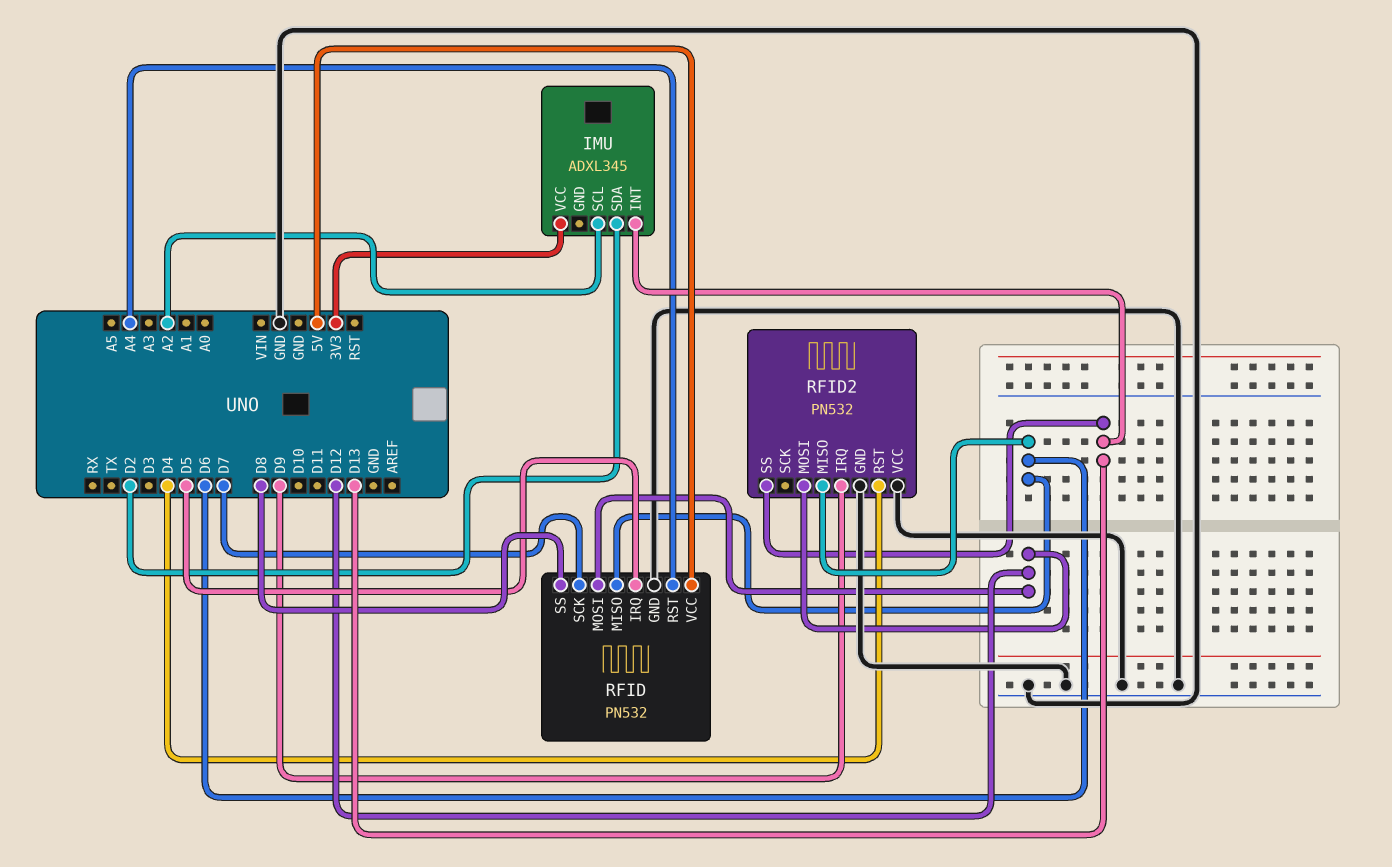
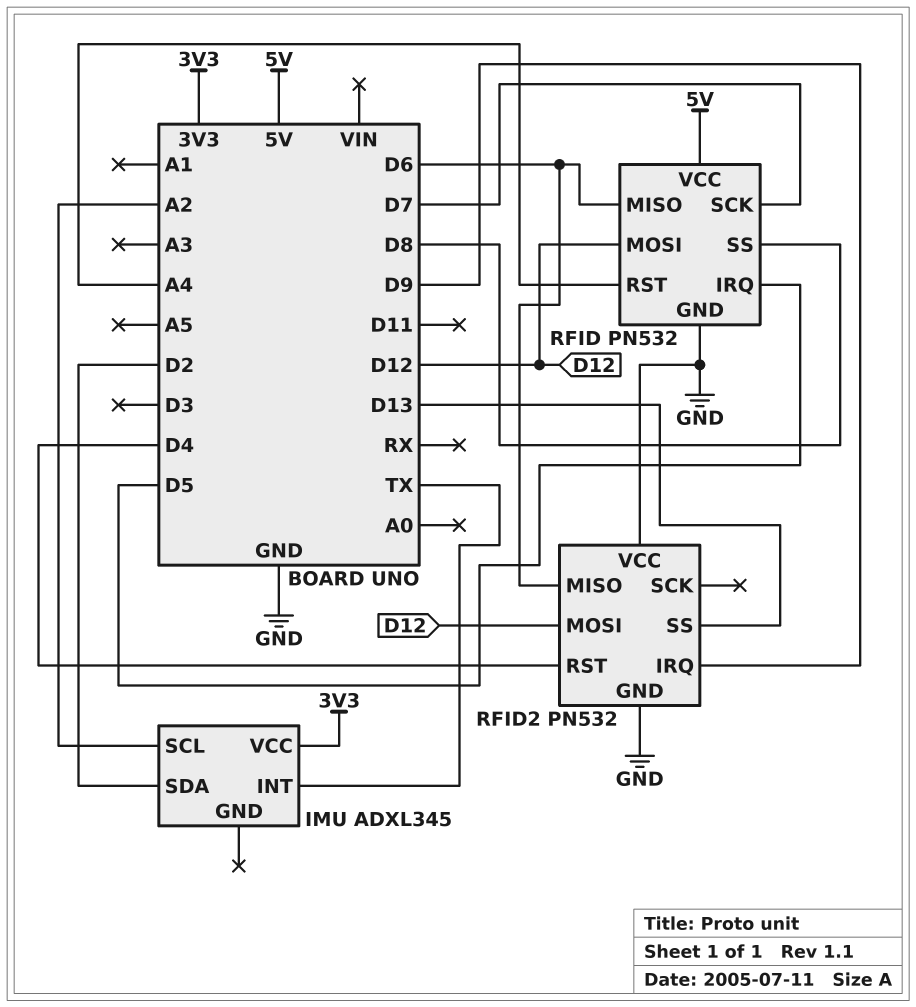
IMU pin INT: D13 -> TX

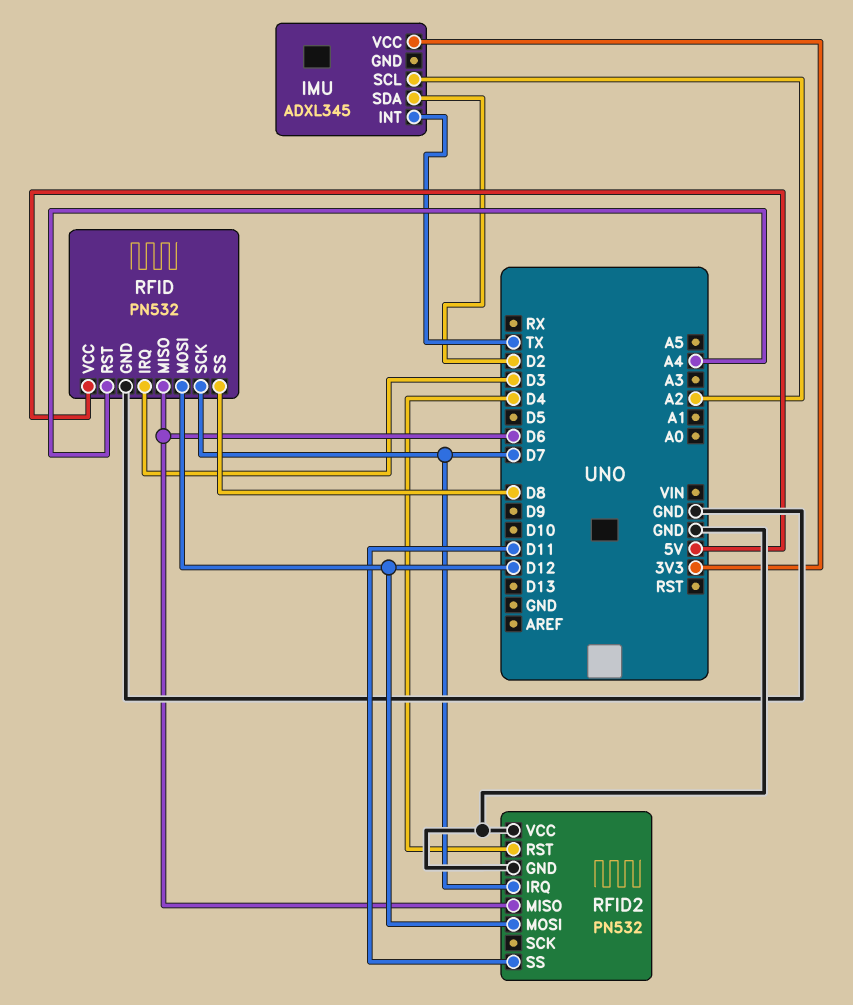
RFID pin IRQ: D5 -> D3
RFID2 pin IRQ: D9 -> D7
RFID2 pin SS: D13 -> D11

